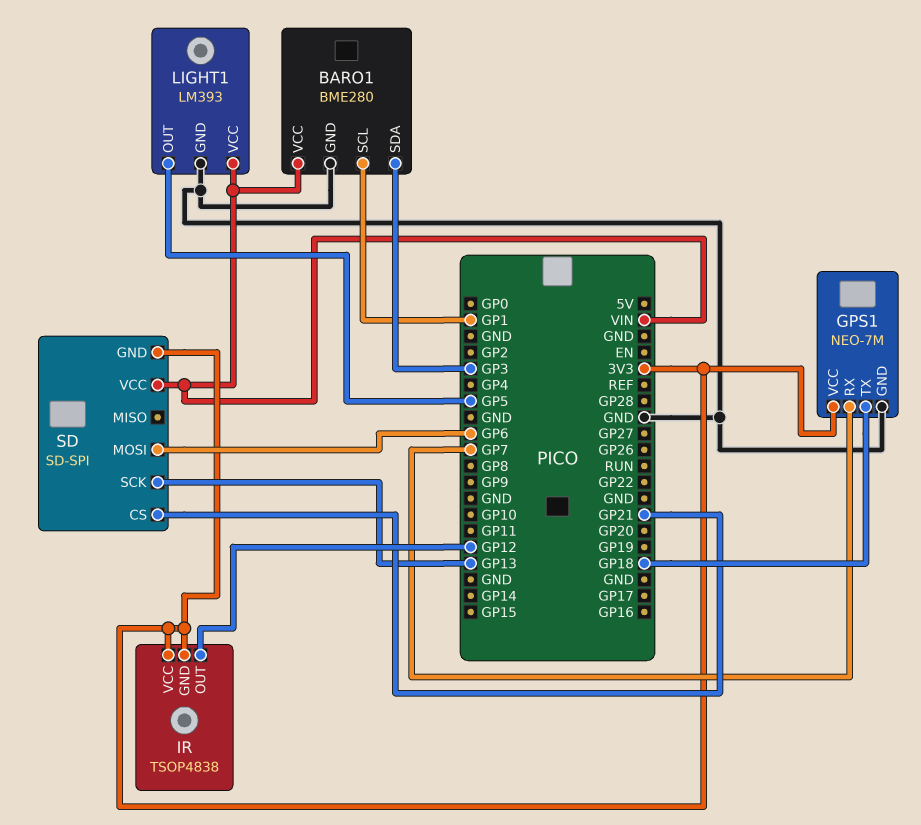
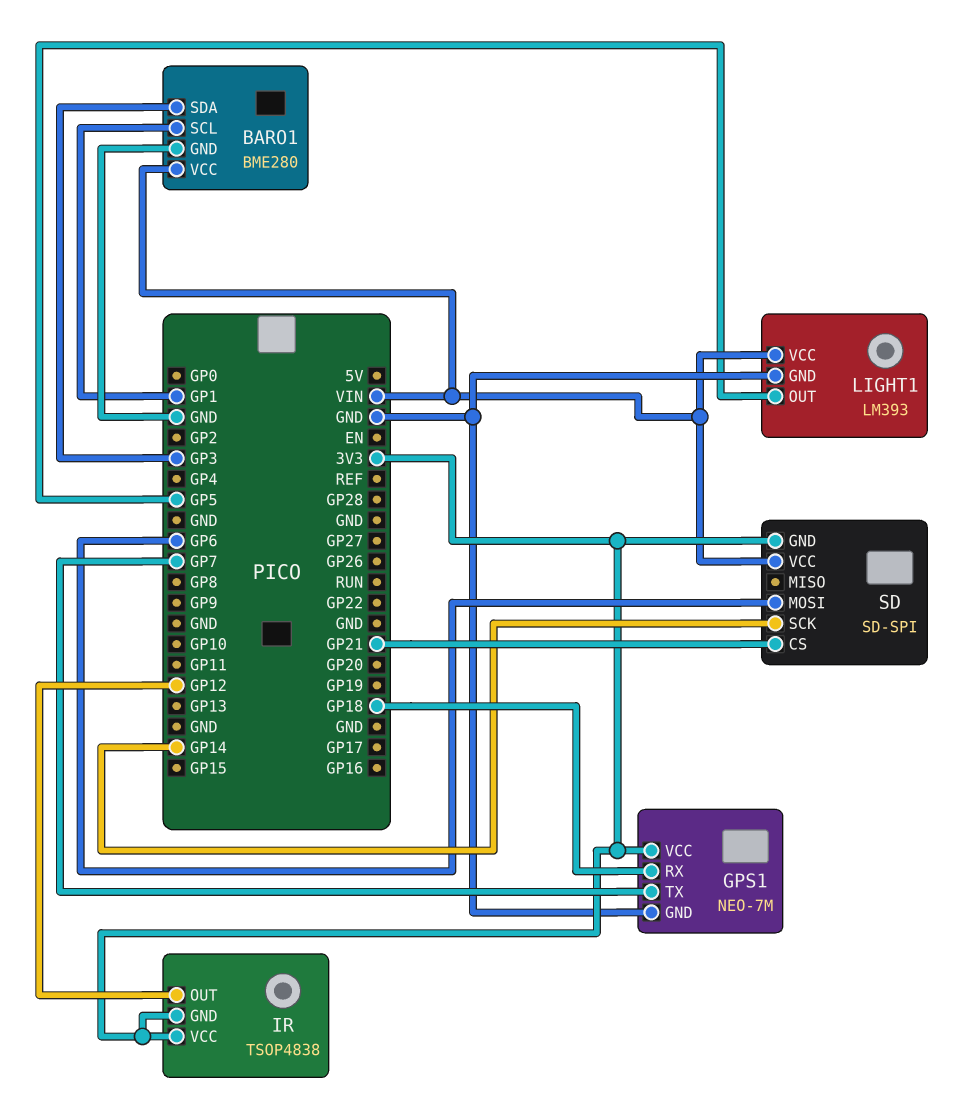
GPS1 pin RX: GP7 -> GP18
GPS1 pin TX: GP18 -> GP7
SD pin SCK: GP13 -> GP14

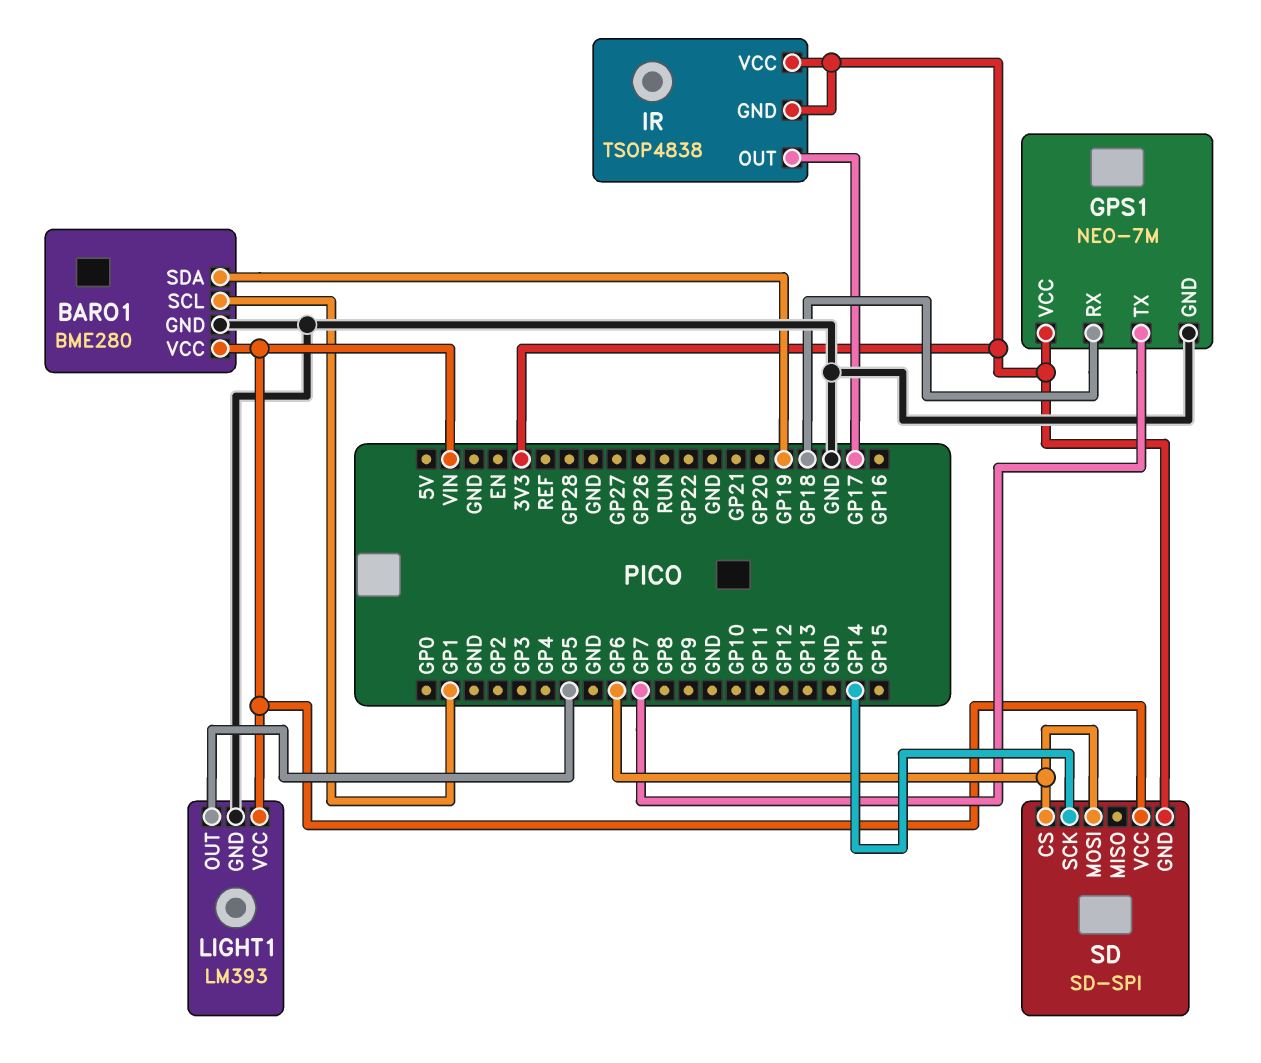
BARO1 pin SDA: GP3 -> GP19
IR pin OUT: GP12 -> GP17
SD pin CS: GP21 -> GP6

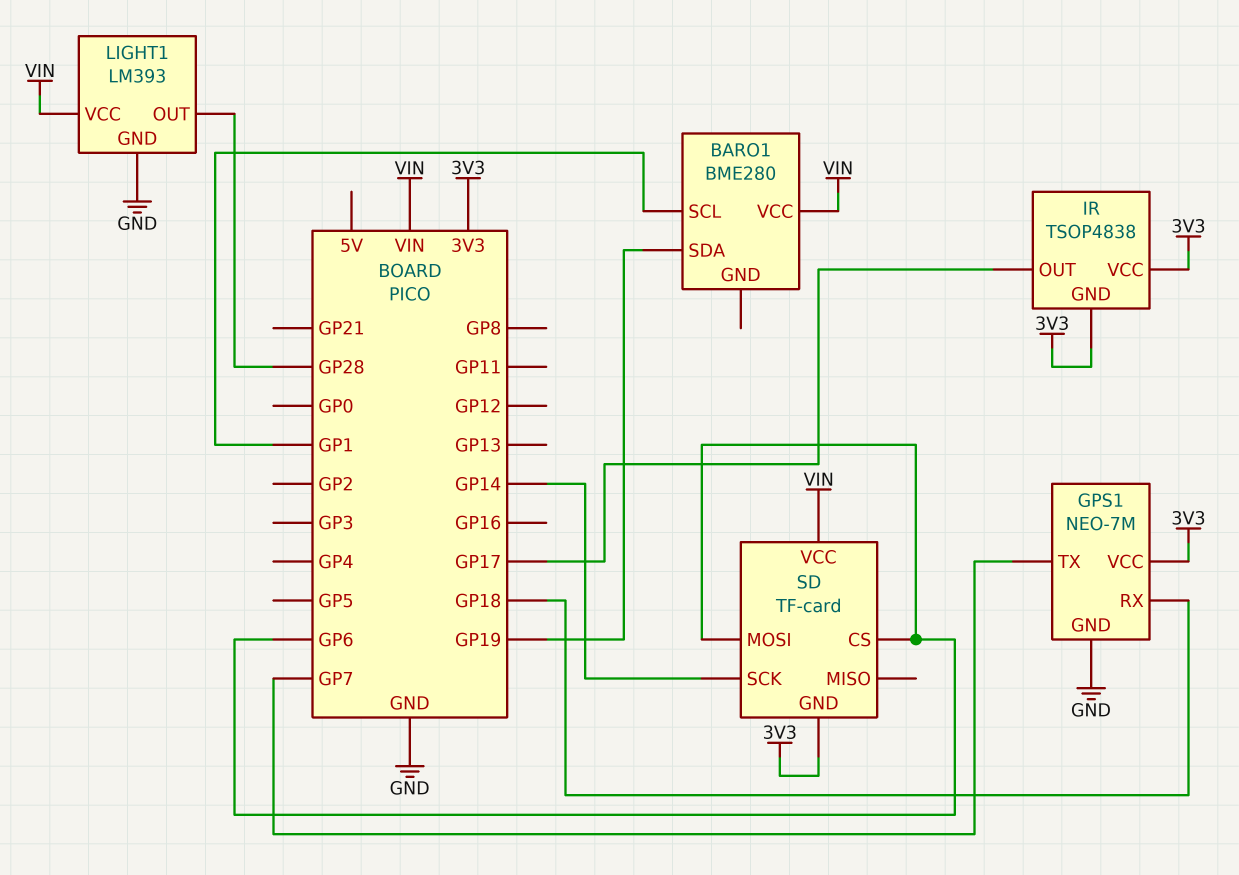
BARO1 pin GND: GND -> none
LIGHT1 pin OUT: GP5 -> GP28
SD: SD-SPI -> TF-card

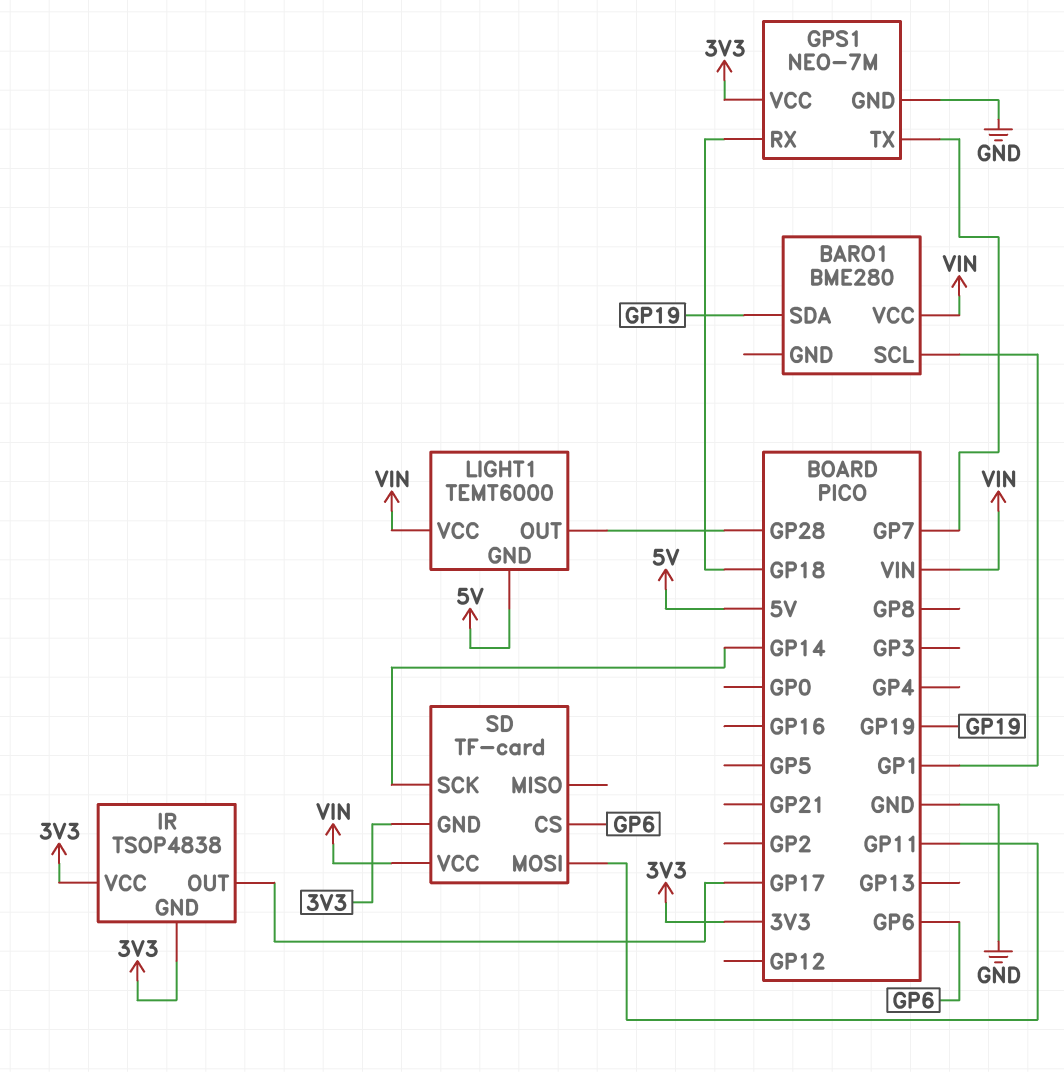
LIGHT1: LM393 -> TEMT6000
LIGHT1 pin GND: GND -> 5V
SD pin MOSI: GP6 -> GP11

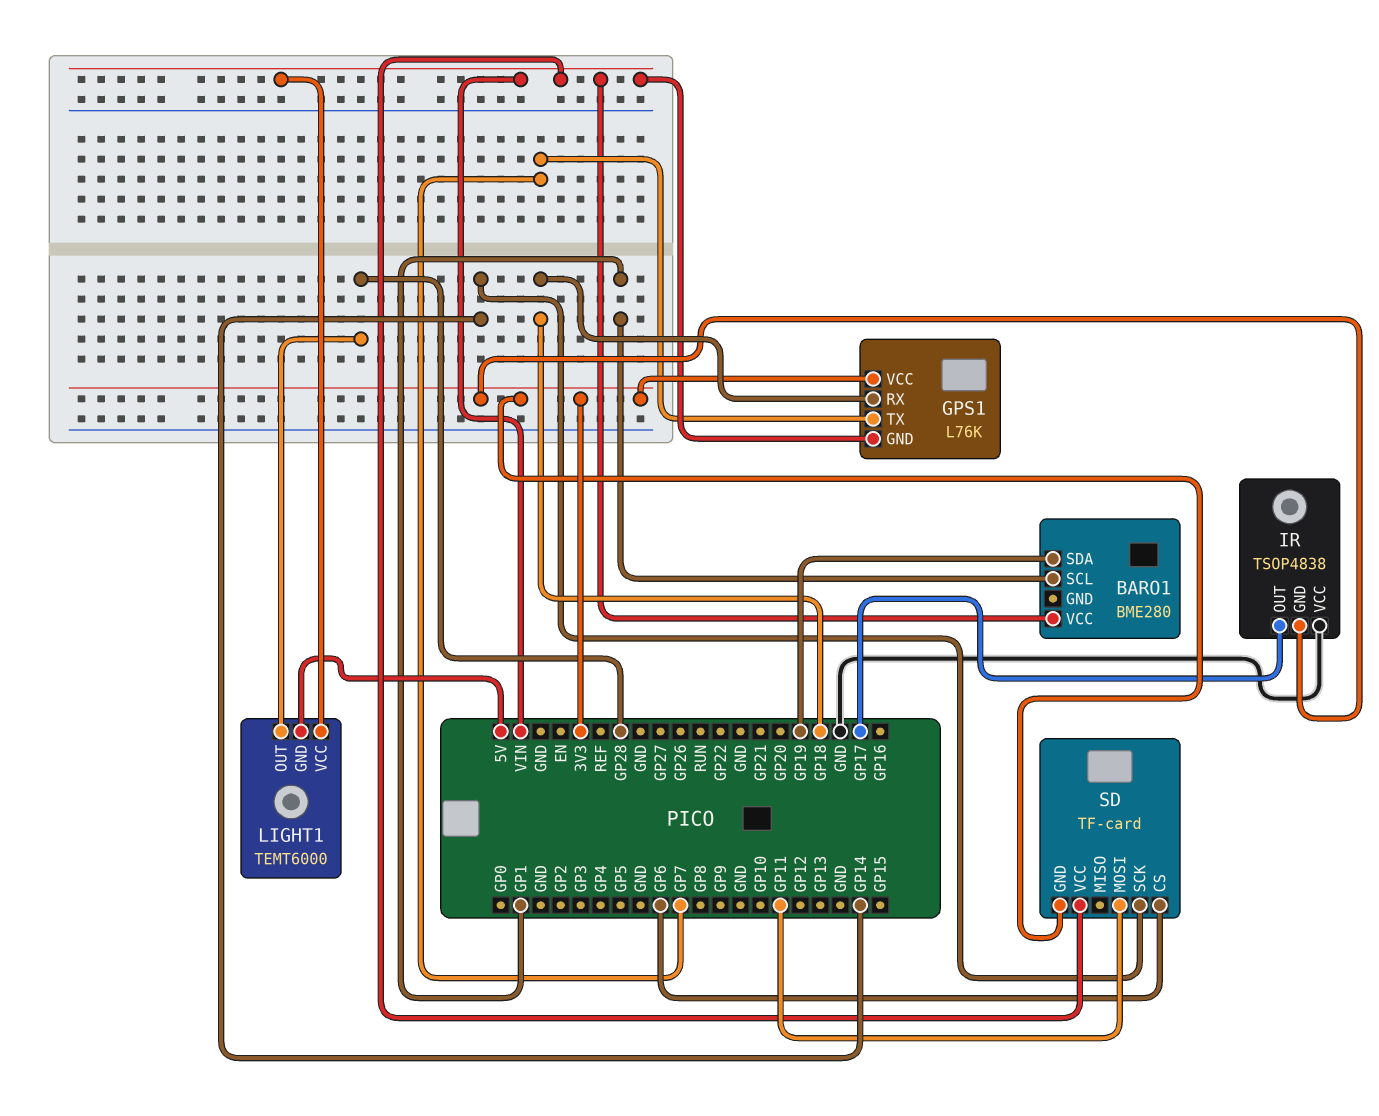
GPS1: NEO-7M -> L76K
GPS1 pin GND: GND -> VIN
IR pin VCC: 3V3 -> GND

